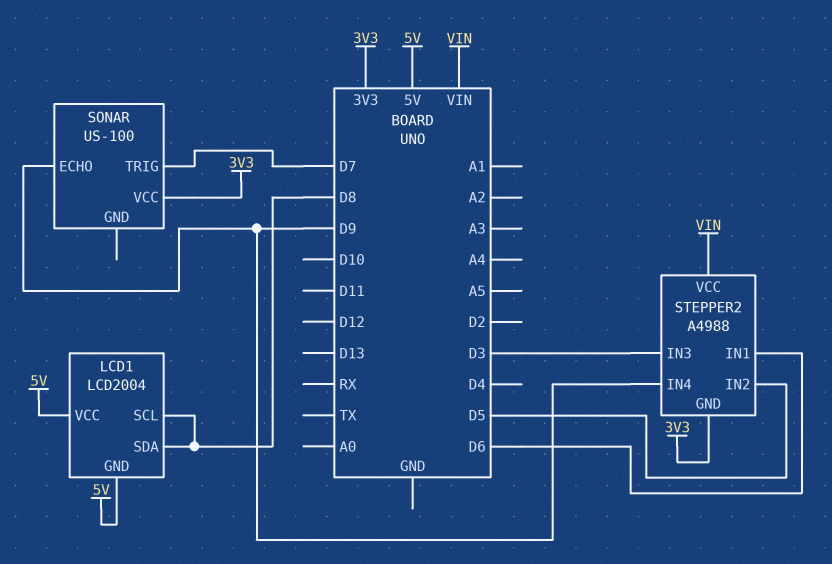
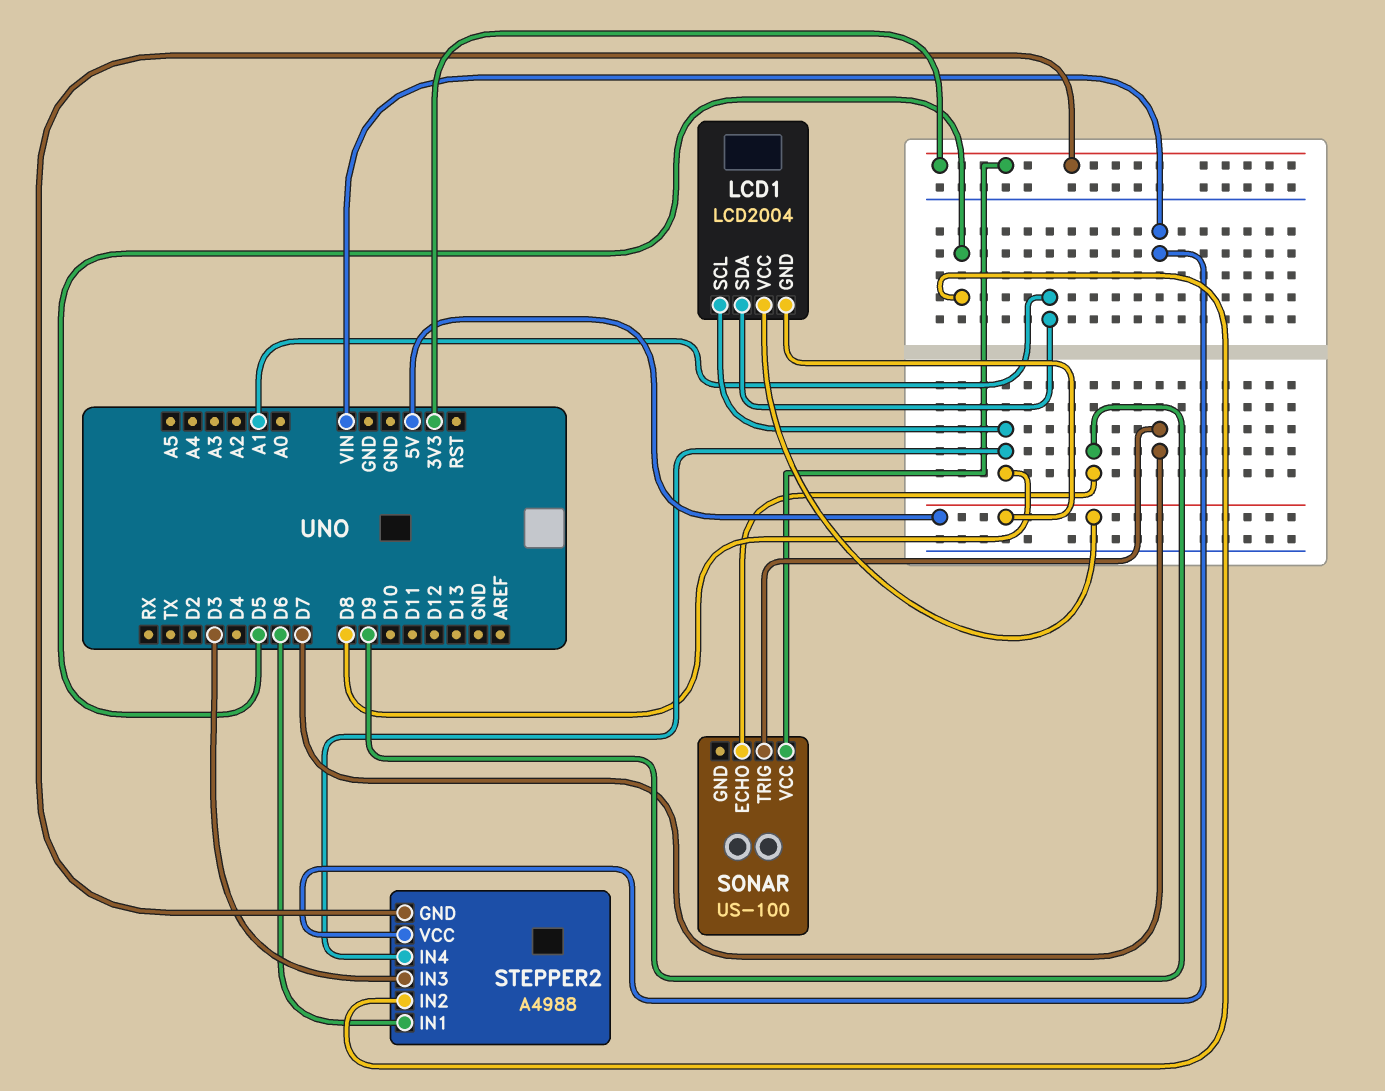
LCD1 pin SDA: D8 -> A1
STEPPER2 pin IN4: D9 -> D8

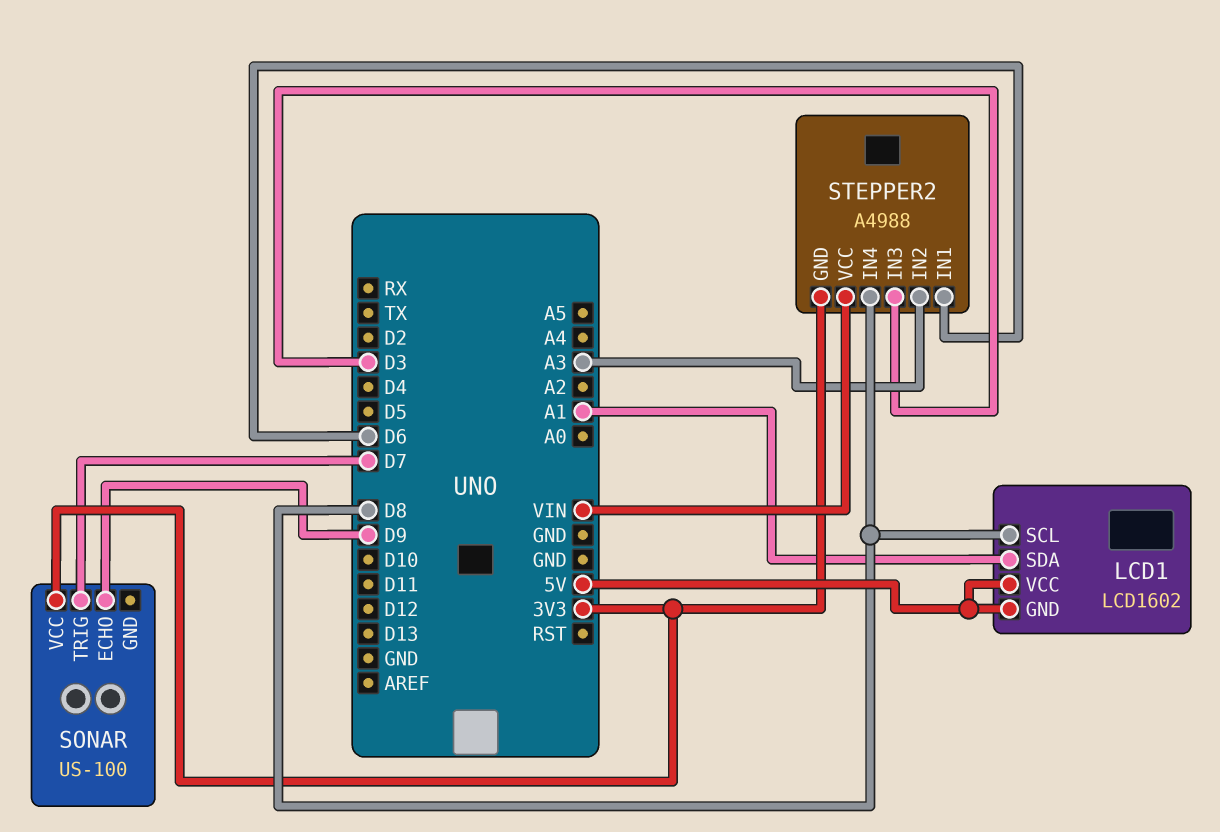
LCD1: LCD2004 -> LCD1602
STEPPER2 pin IN2: D5 -> A3

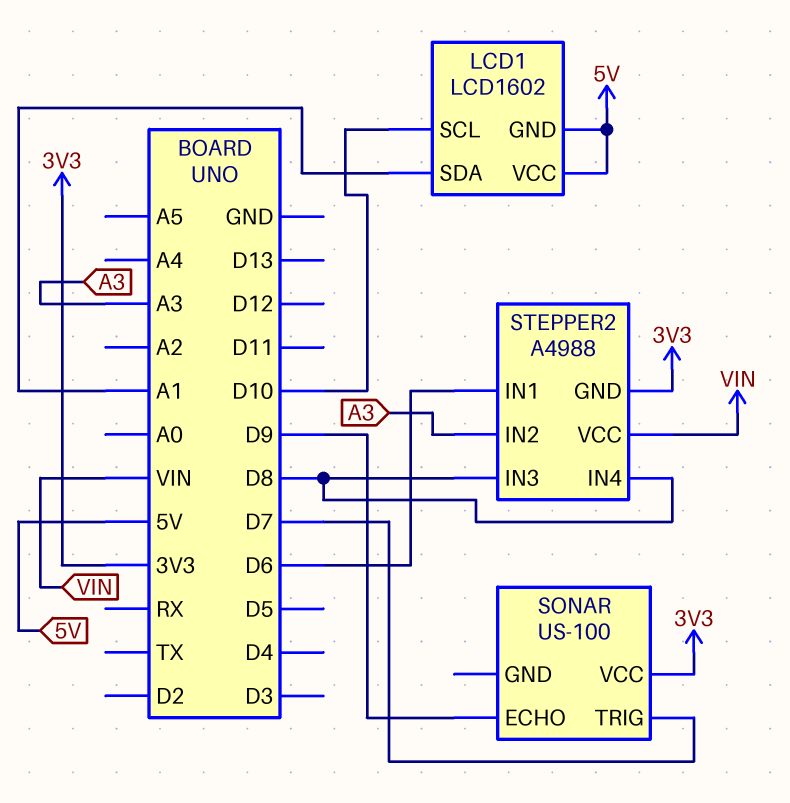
LCD1 pin SCL: D8 -> D10
STEPPER2 pin IN3: D3 -> D8

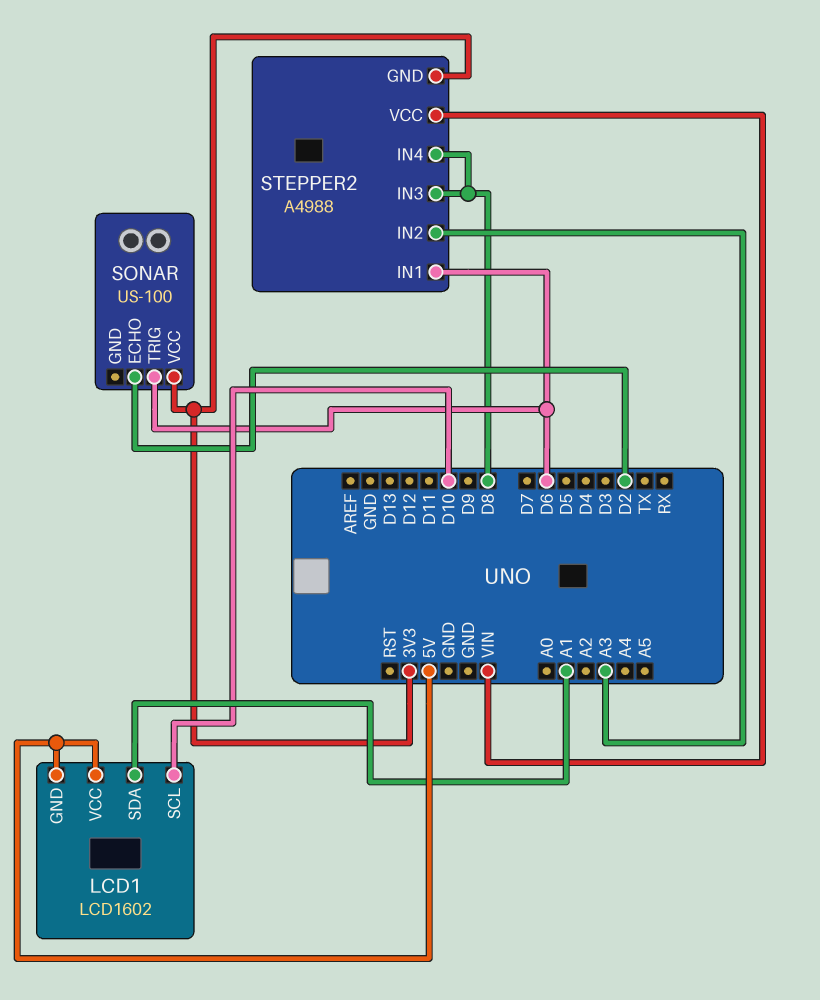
SONAR pin ECHO: D9 -> D2
SONAR pin TRIG: D7 -> D6

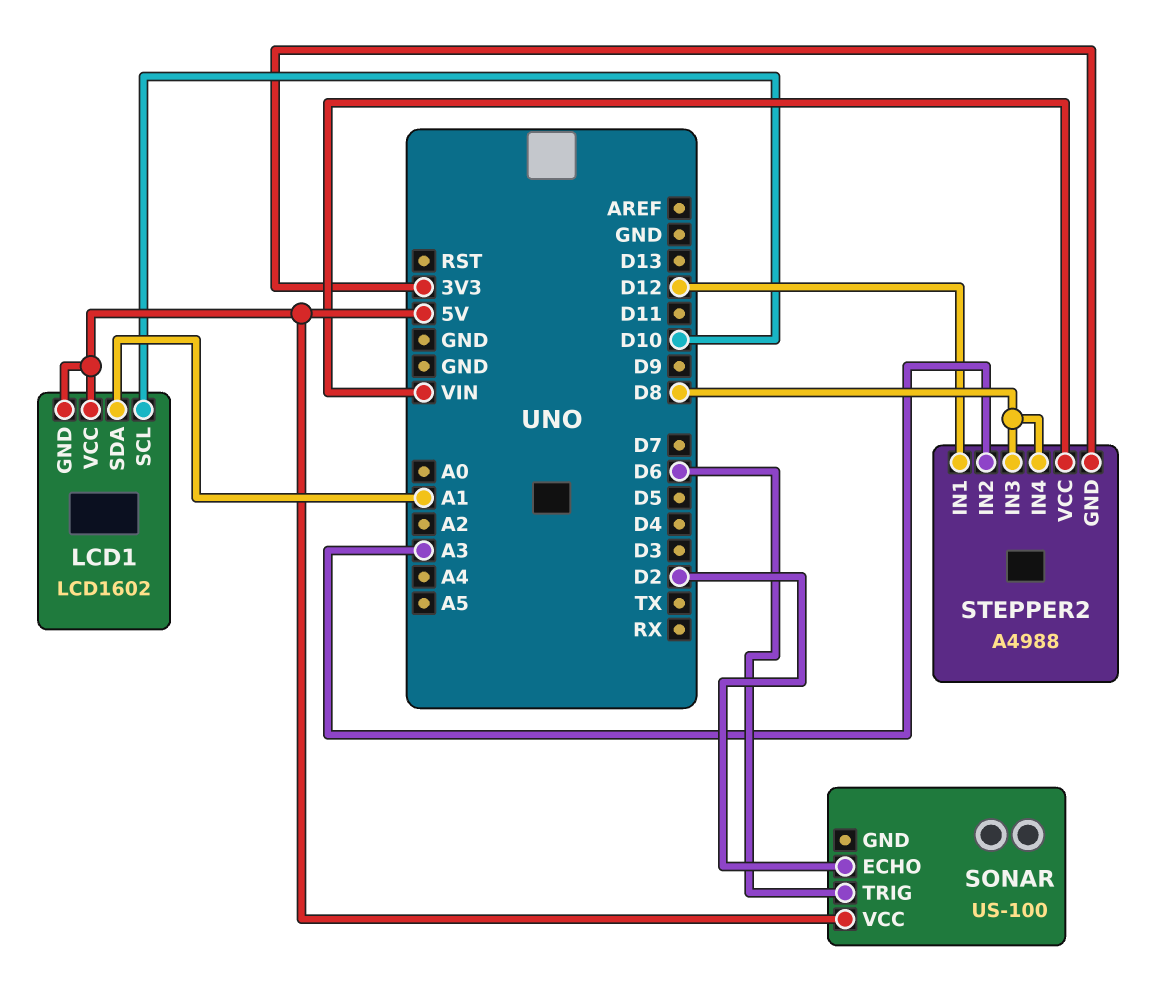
SONAR pin VCC: 3V3 -> 5V
STEPPER2 pin IN1: D6 -> D12

